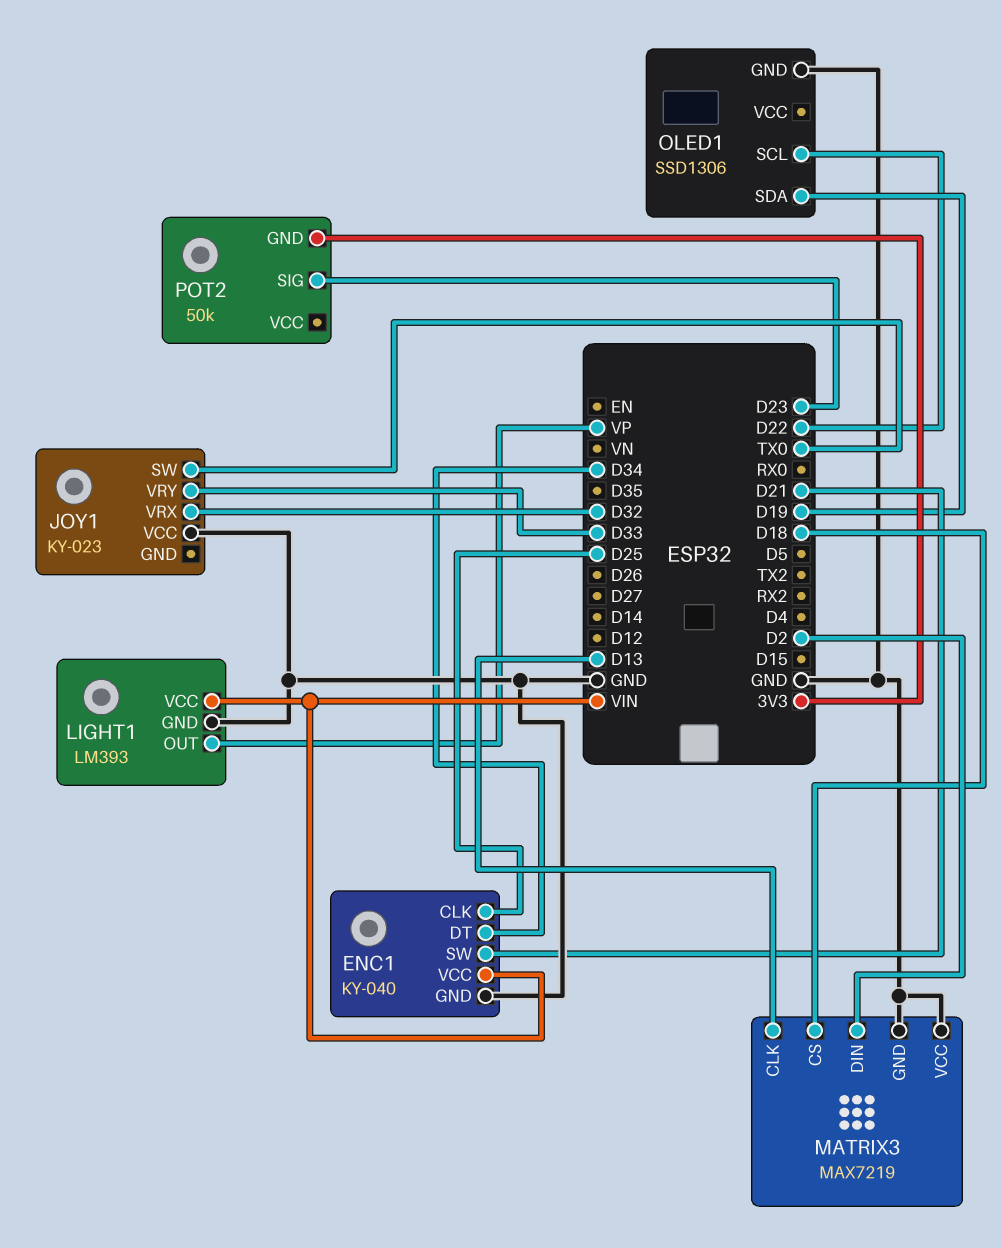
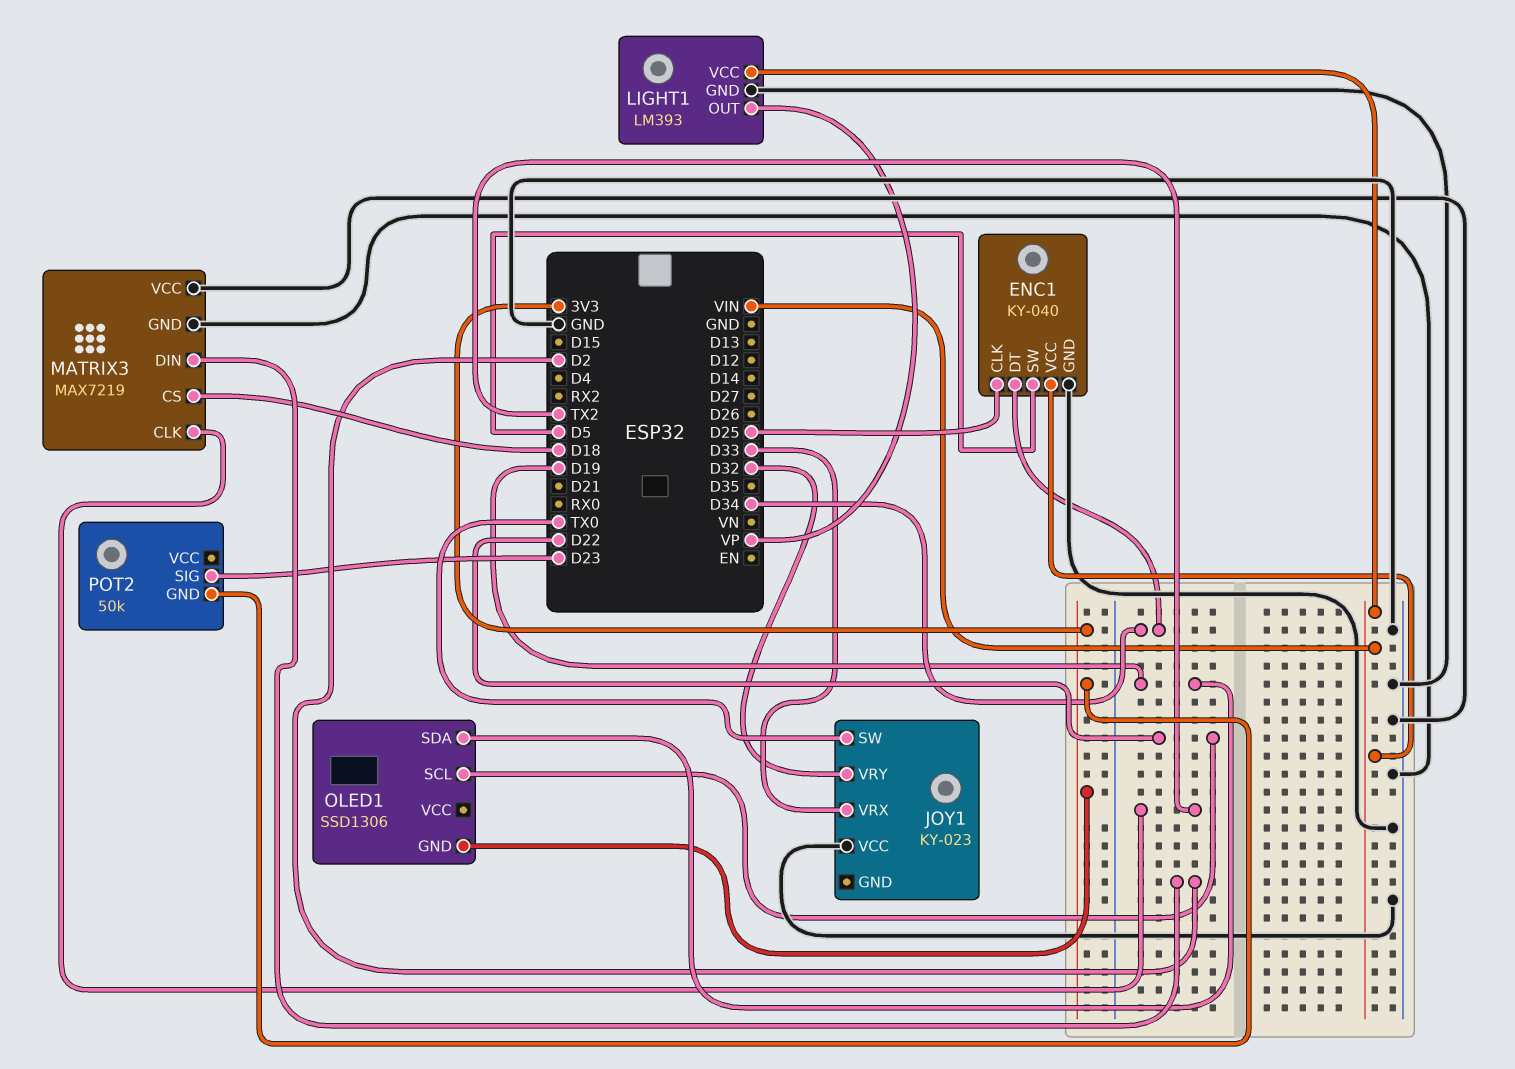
ENC1 pin SW: D21 -> D5
JOY1 pin VRX: D32 -> D33
JOY1 pin VRY: D33 -> D32
MATRIX3 pin CLK: D13 -> TX2
OLED1 pin GND: GND -> 3V3

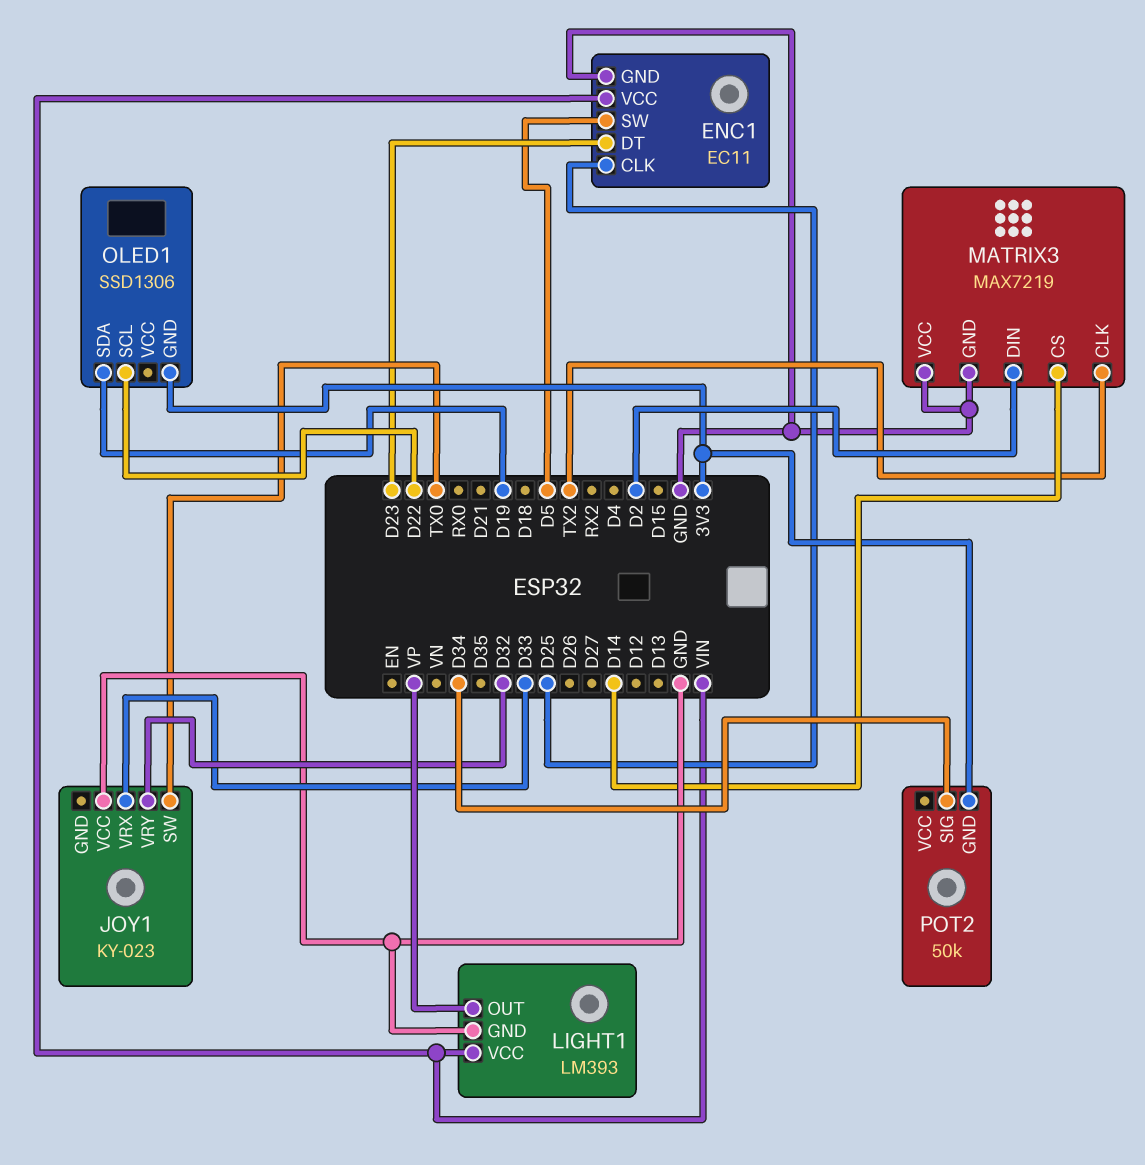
ENC1: KY-040 -> EC11
ENC1 pin DT: D34 -> D23
MATRIX3 pin CS: D18 -> D14
POT2 pin SIG: D23 -> D34

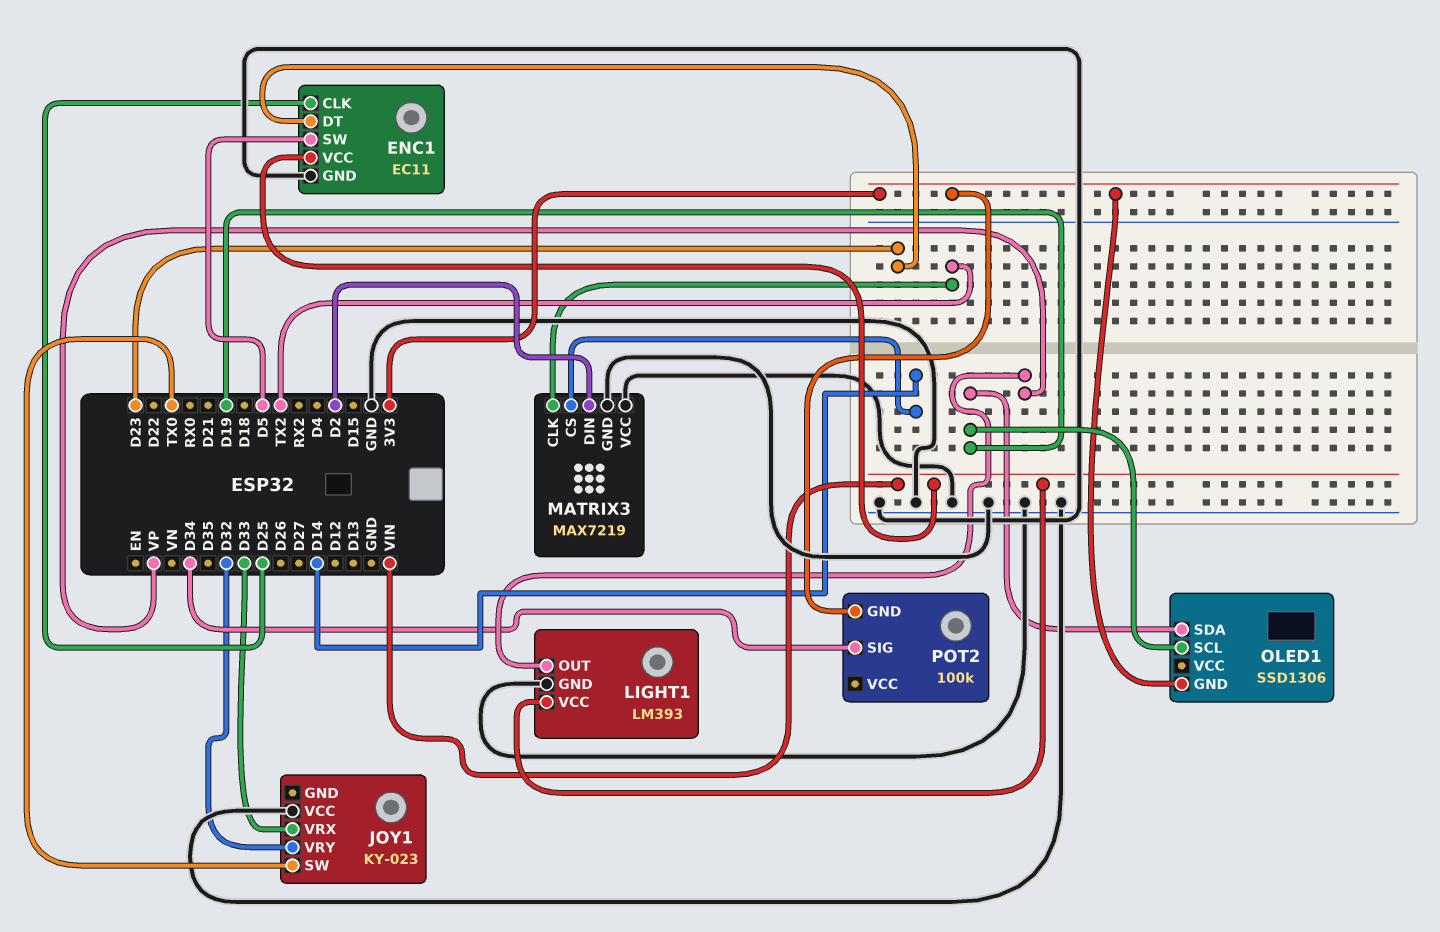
OLED1 pin SCL: D22 -> D19
POT2: 50k -> 100k

